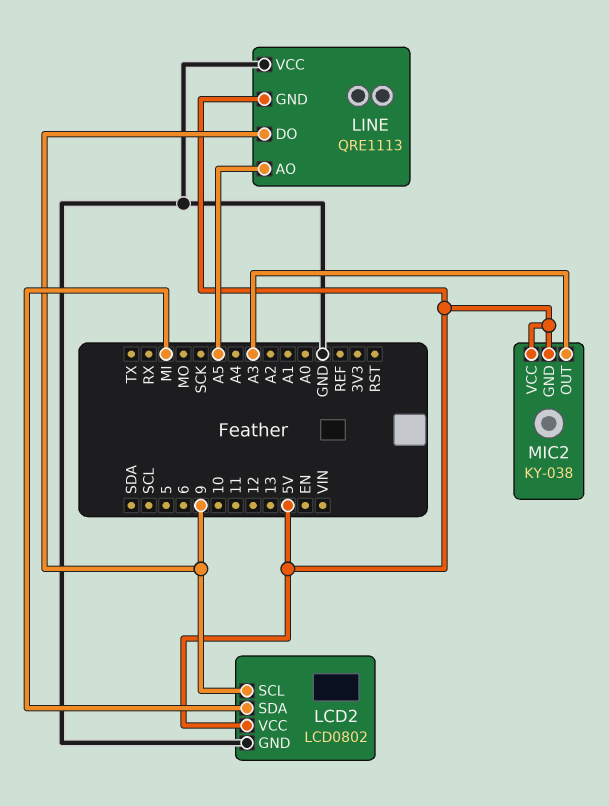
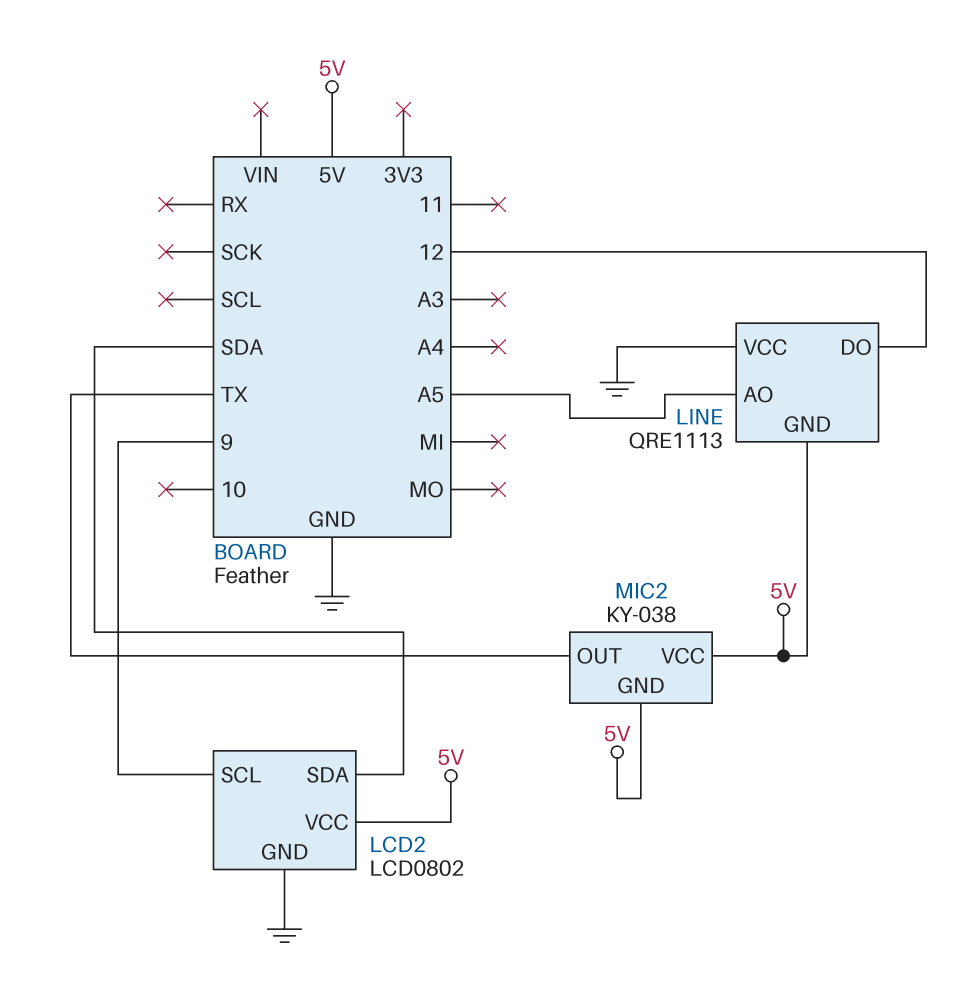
LCD2 pin SDA: MI -> SDA
LINE pin DO: 9 -> 12
MIC2 pin OUT: A3 -> TX

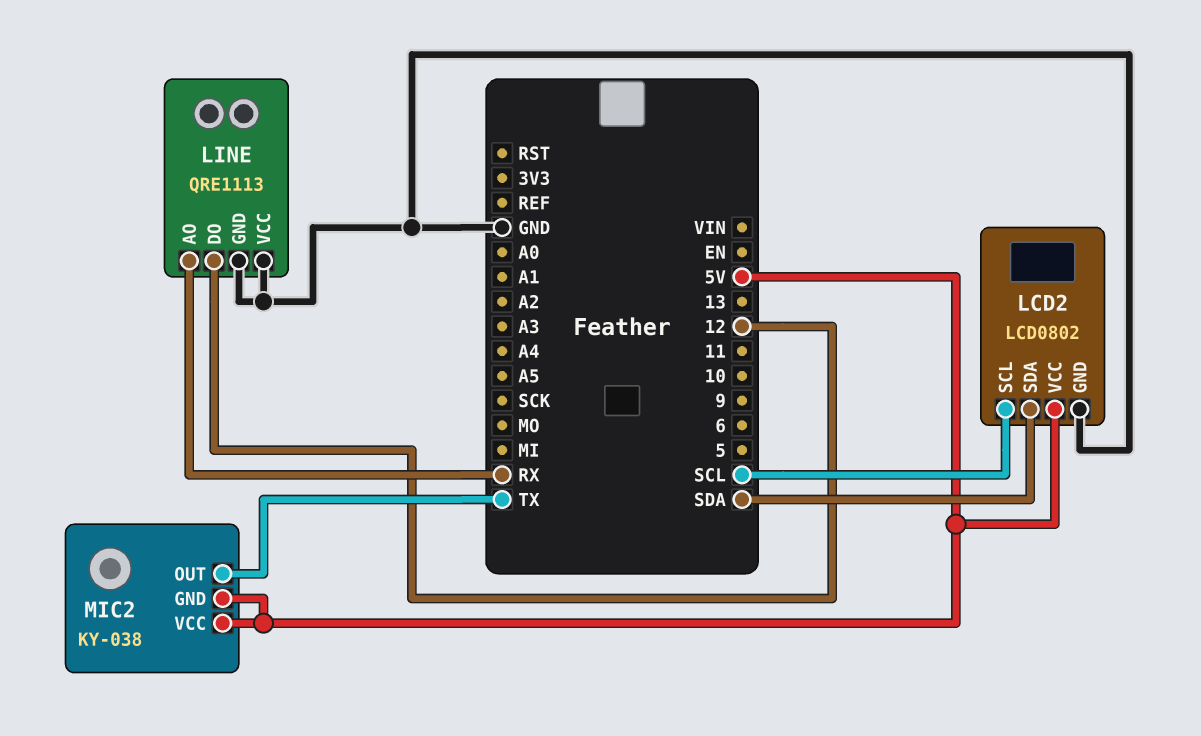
LCD2 pin SCL: 9 -> SCL
LINE pin AO: A5 -> RX
LINE pin GND: 5V -> GND

